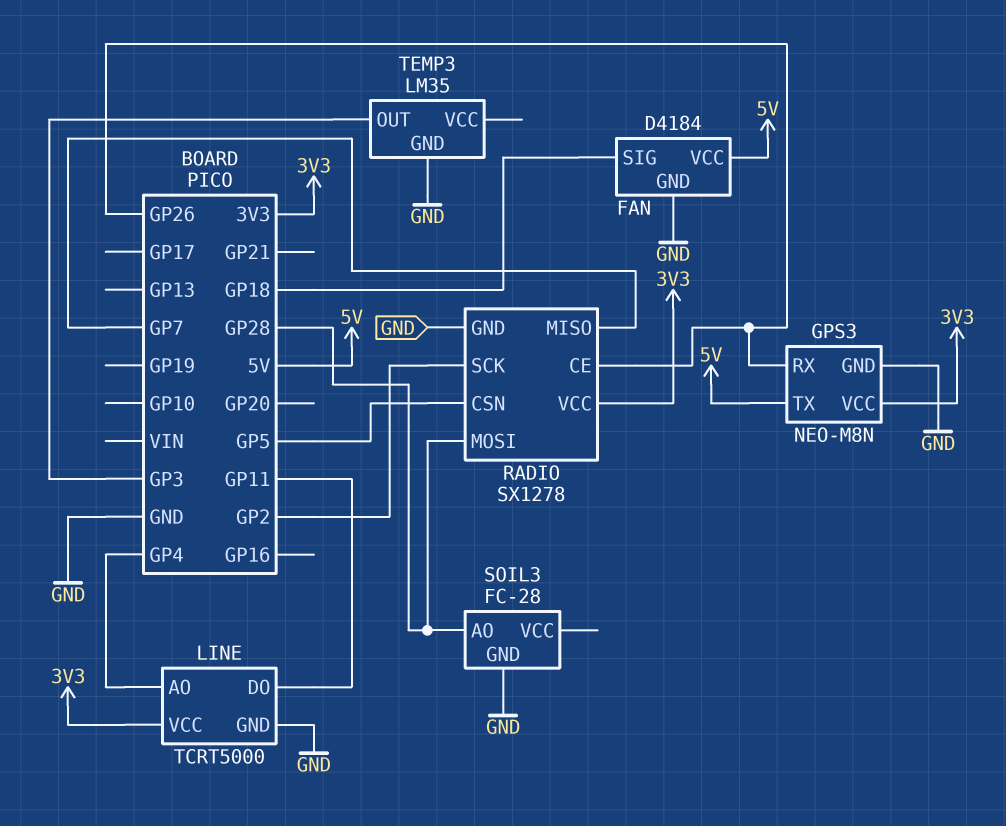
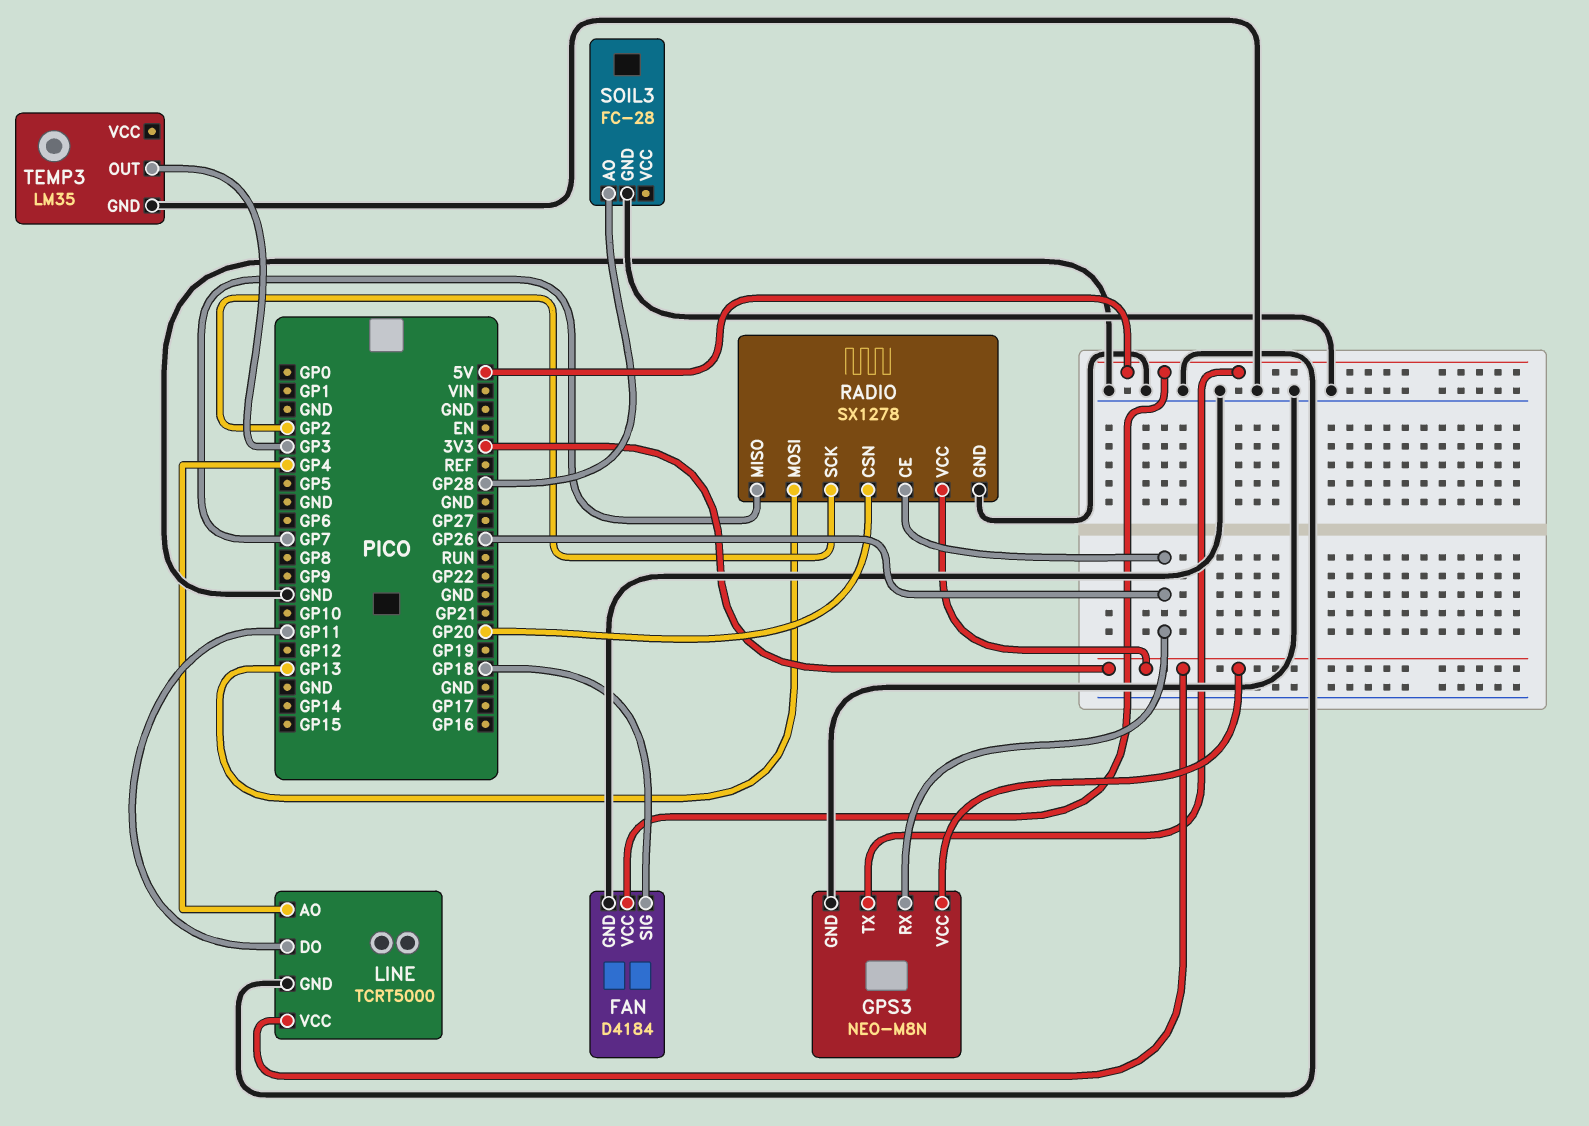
RADIO pin CSN: GP5 -> GP20
RADIO pin MOSI: GP28 -> GP13

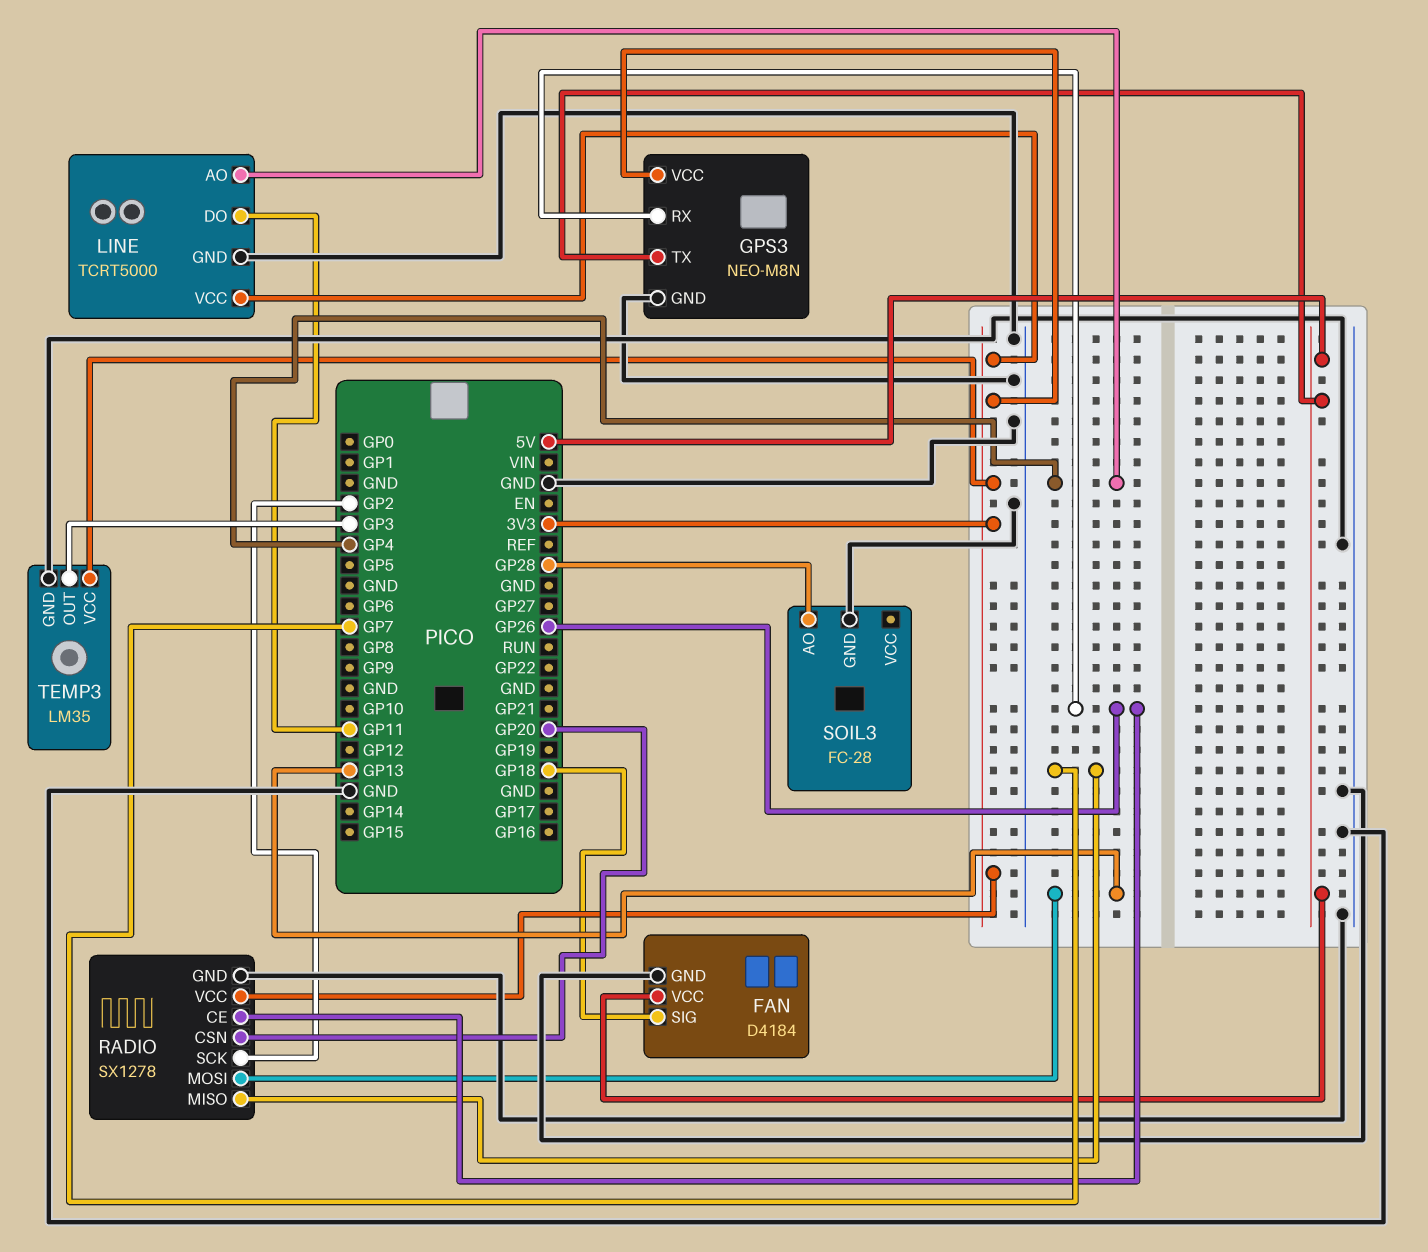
TEMP3 pin VCC: none -> 3V3

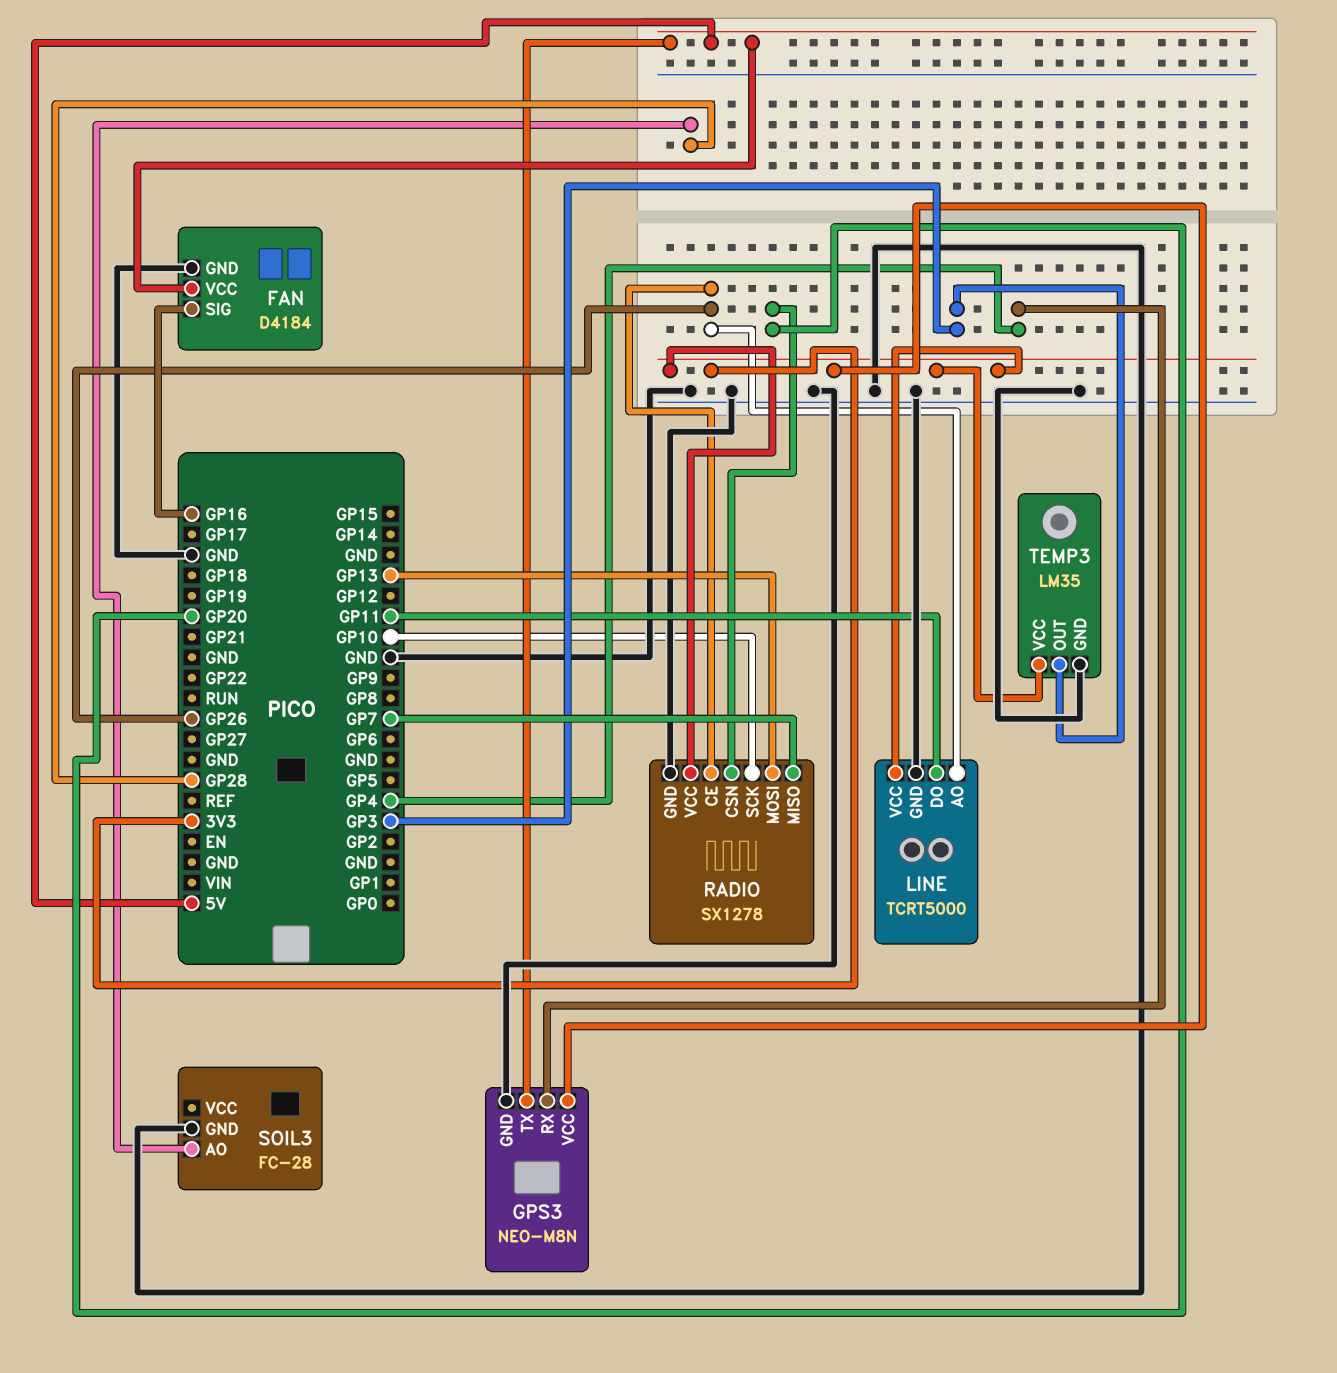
FAN pin SIG: GP18 -> GP16
GPS3 pin RX: GP26 -> GP4
LINE pin AO: GP4 -> GP26
RADIO pin SCK: GP2 -> GP10

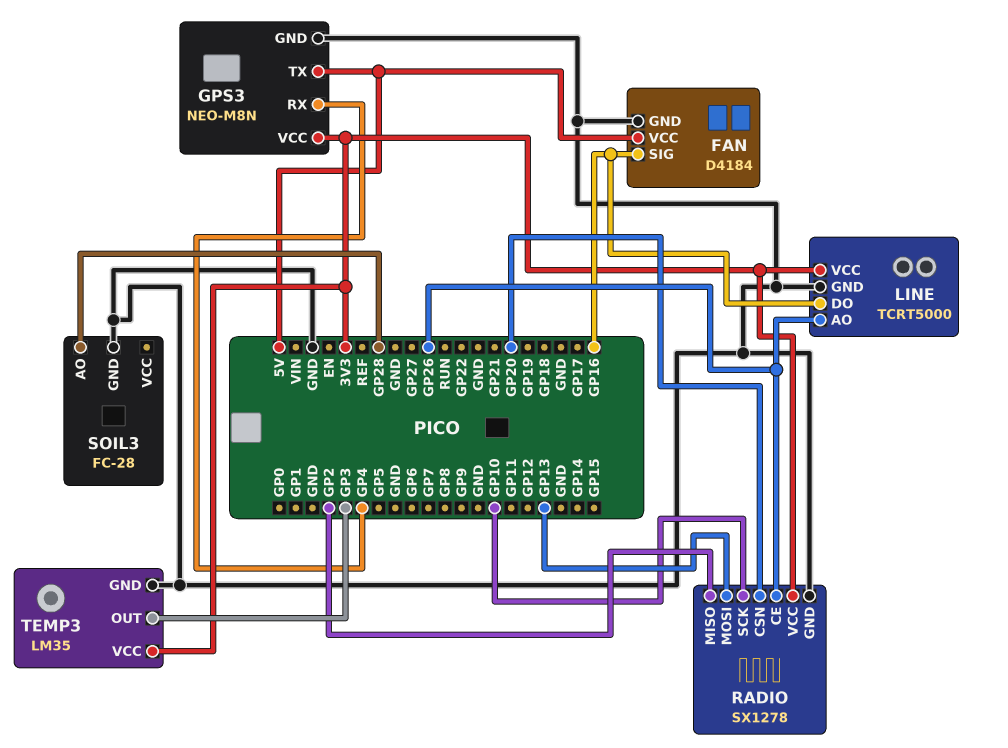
LINE pin DO: GP11 -> GP16
RADIO pin MISO: GP7 -> GP2

